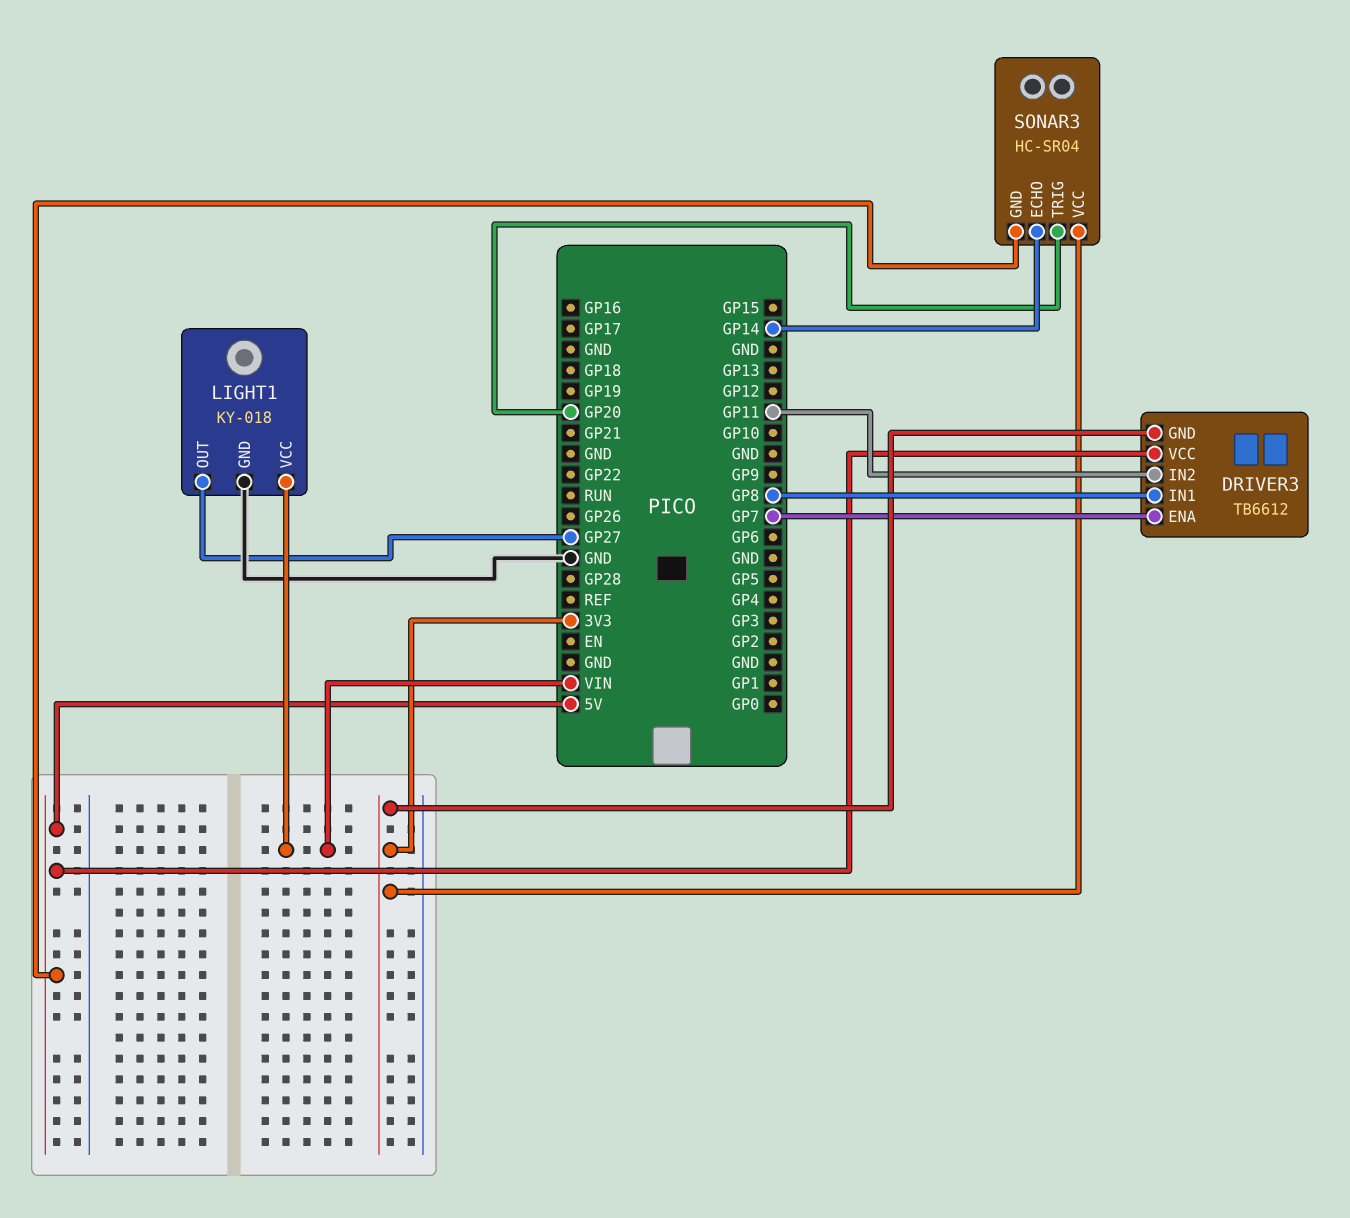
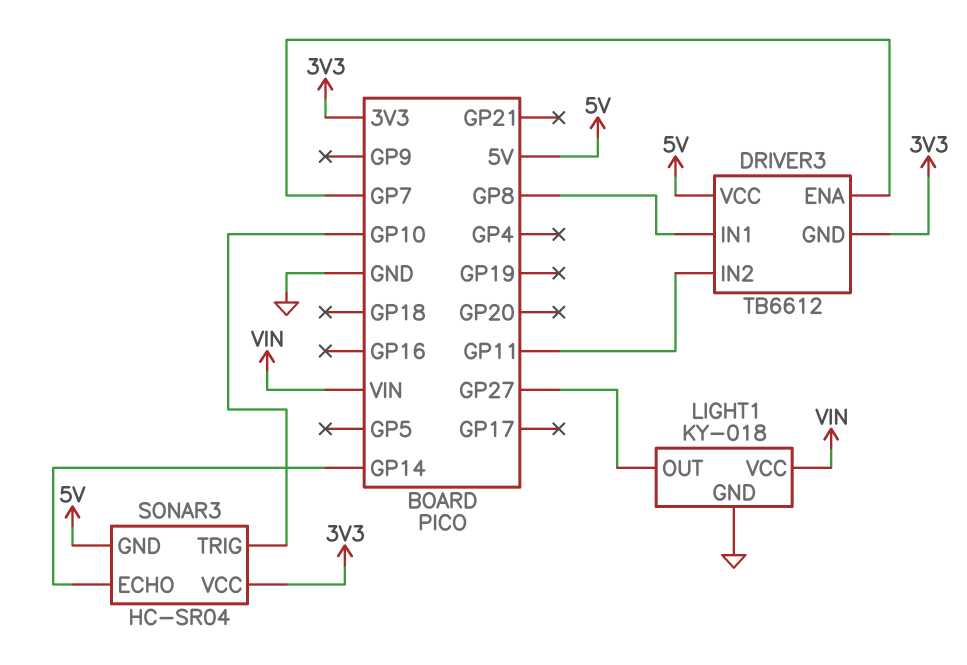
SONAR3 pin TRIG: GP20 -> GP10

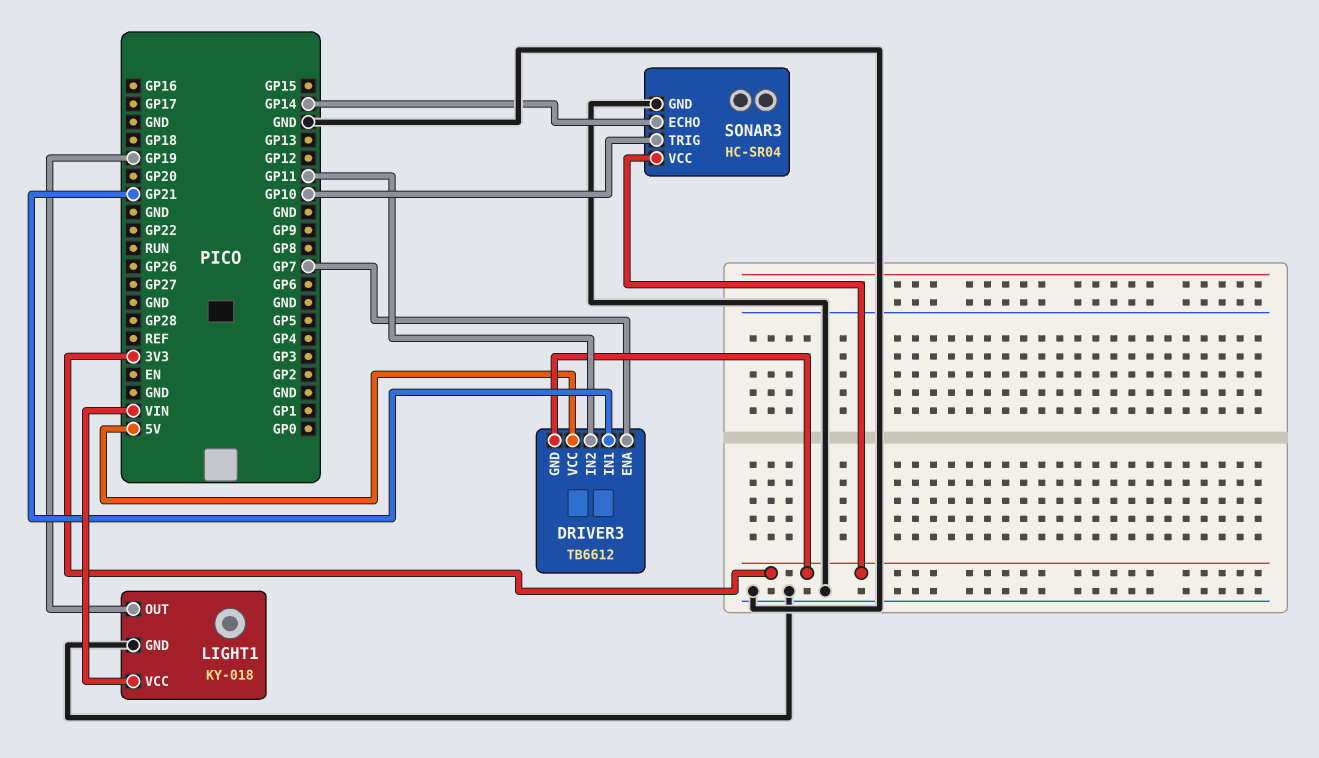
DRIVER3 pin IN1: GP8 -> GP21
LIGHT1 pin OUT: GP27 -> GP19
SONAR3 pin GND: 5V -> GND

